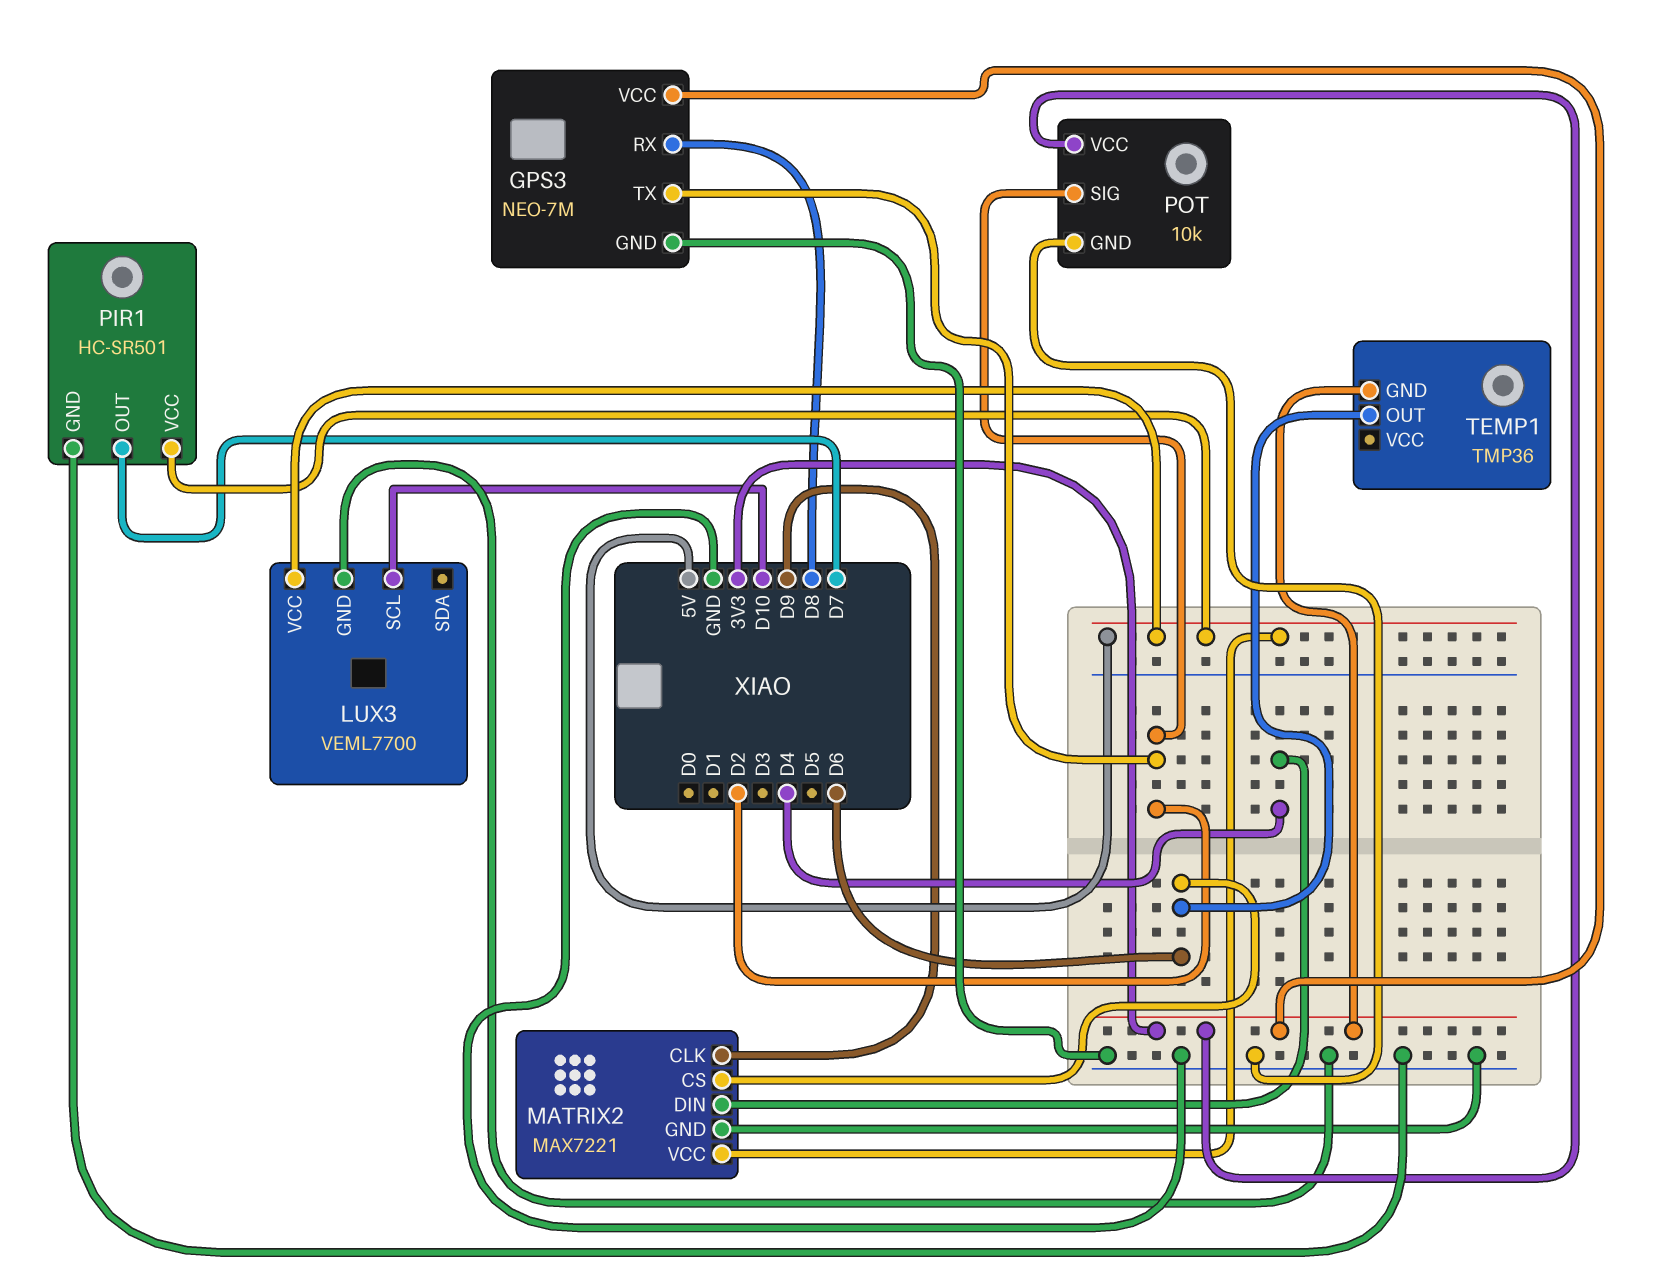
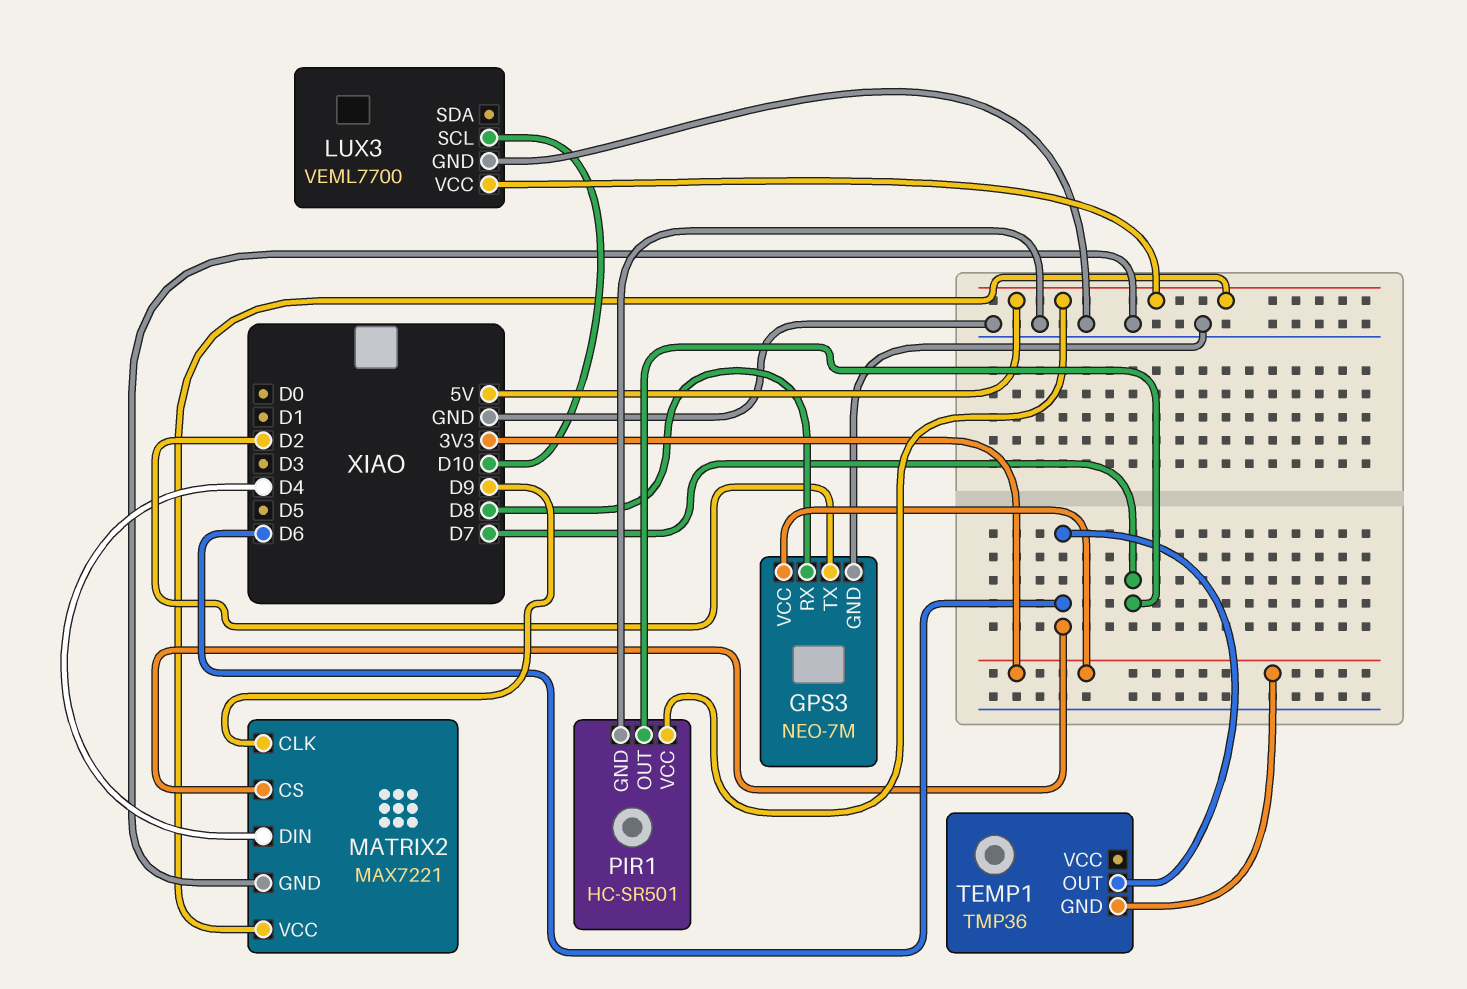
POT: 10k -> none
POT pin GND: GND -> none
POT pin SIG: D2 -> none
POT pin VCC: 3V3 -> none

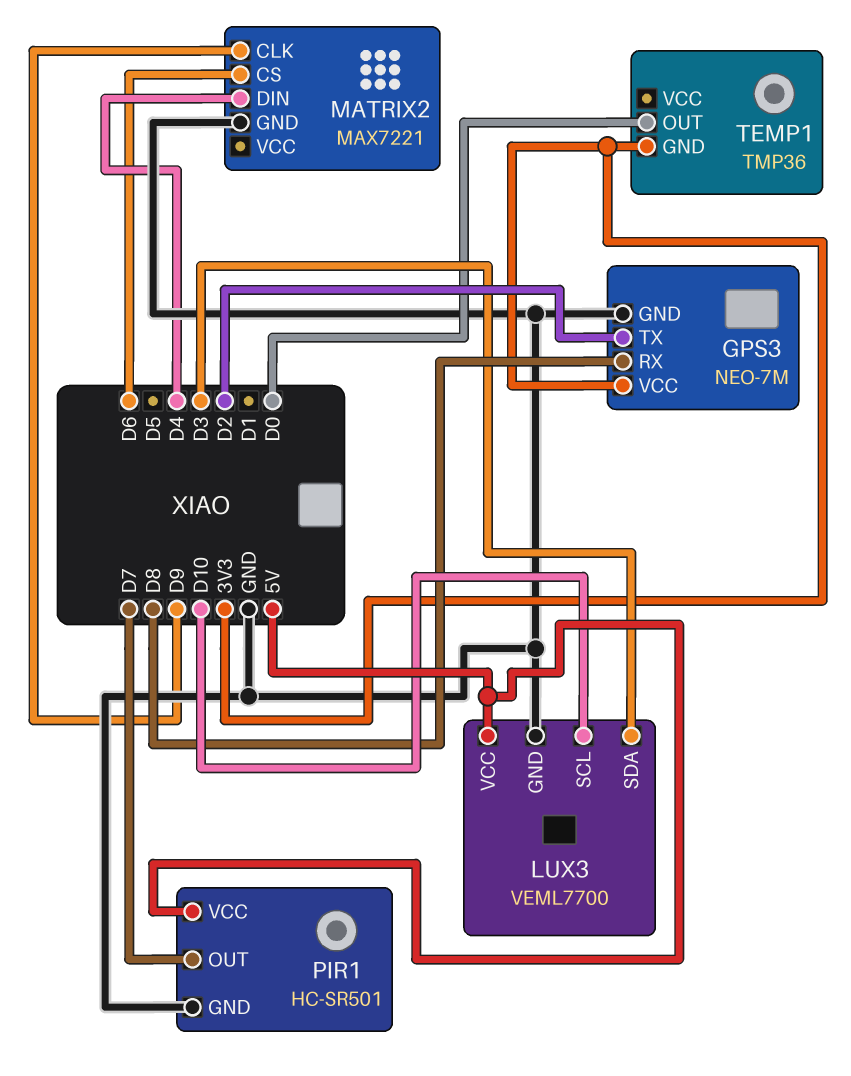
LUX3 pin SDA: none -> D3
MATRIX2 pin VCC: 5V -> none
TEMP1 pin OUT: D6 -> D0

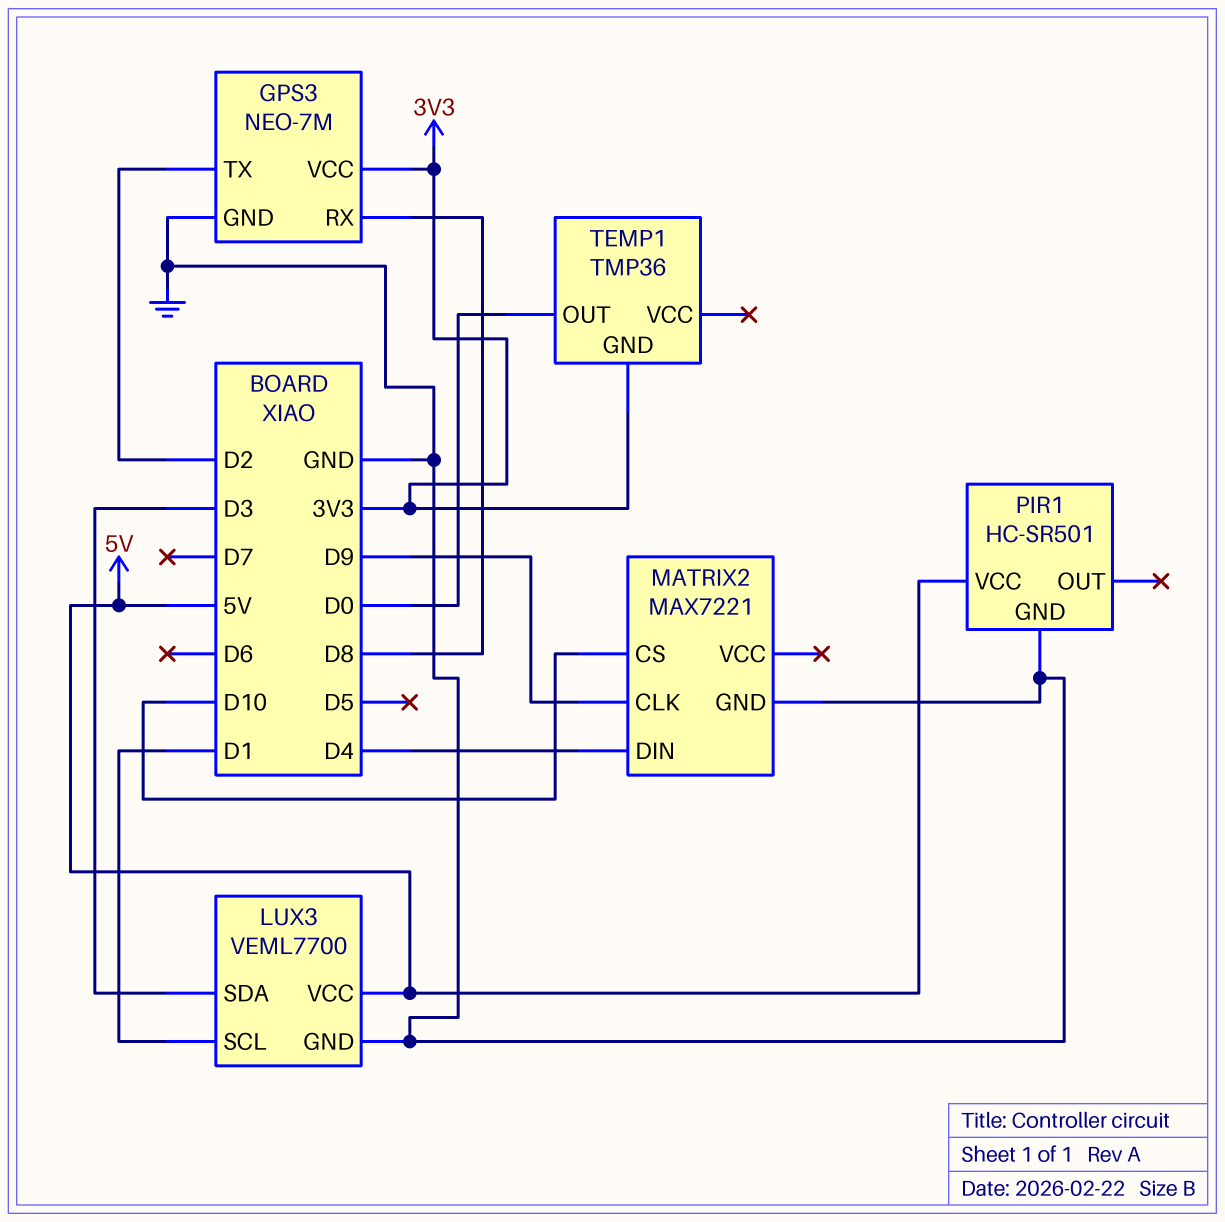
LUX3 pin SCL: D10 -> D1
MATRIX2 pin CS: D6 -> D10
PIR1 pin OUT: D7 -> none

